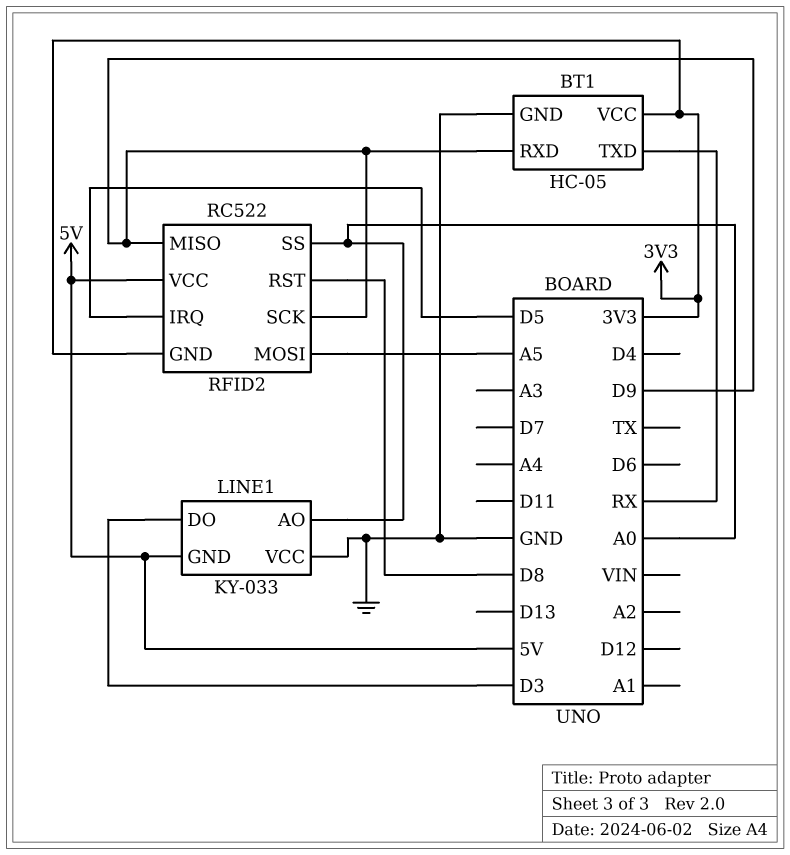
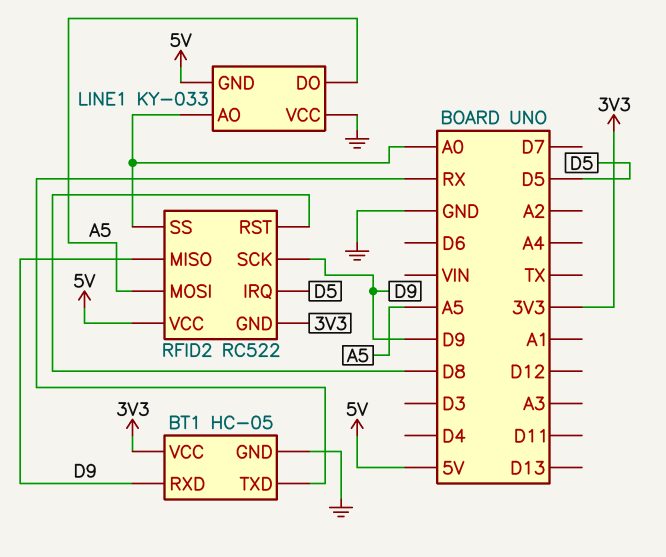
LINE1 pin DO: D3 -> A5

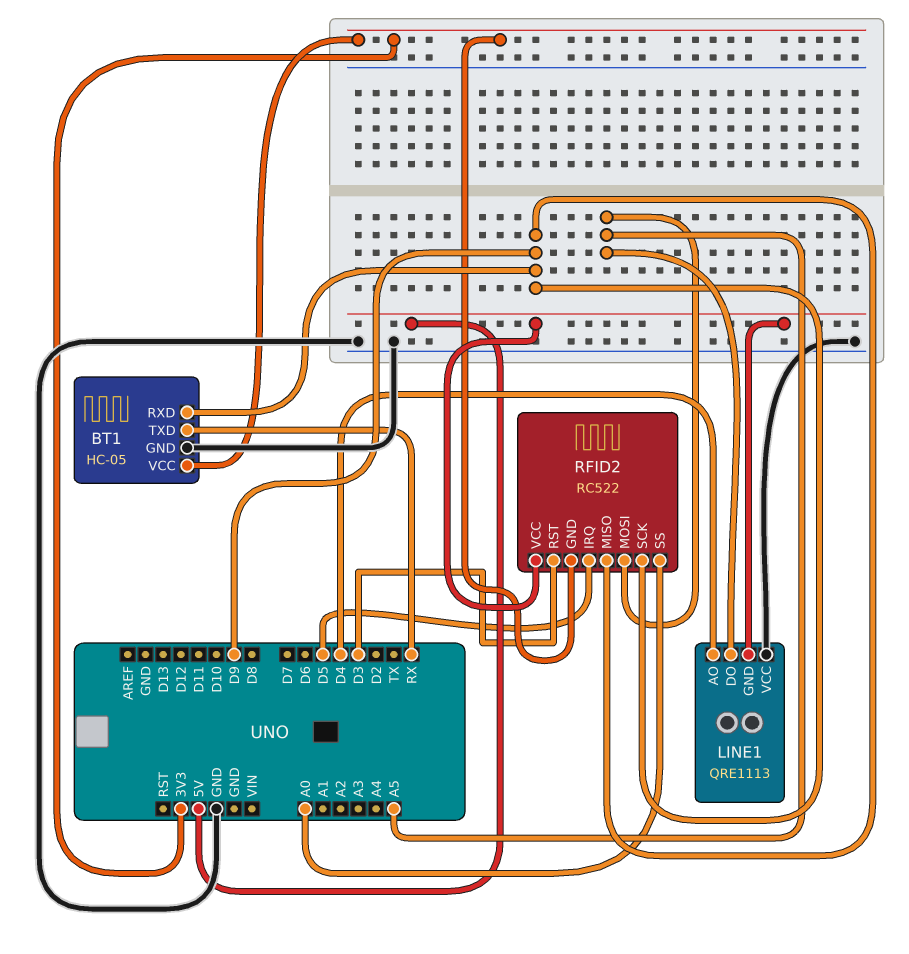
LINE1: KY-033 -> QRE1113
LINE1 pin AO: A0 -> D4
RFID2 pin RST: D8 -> D3

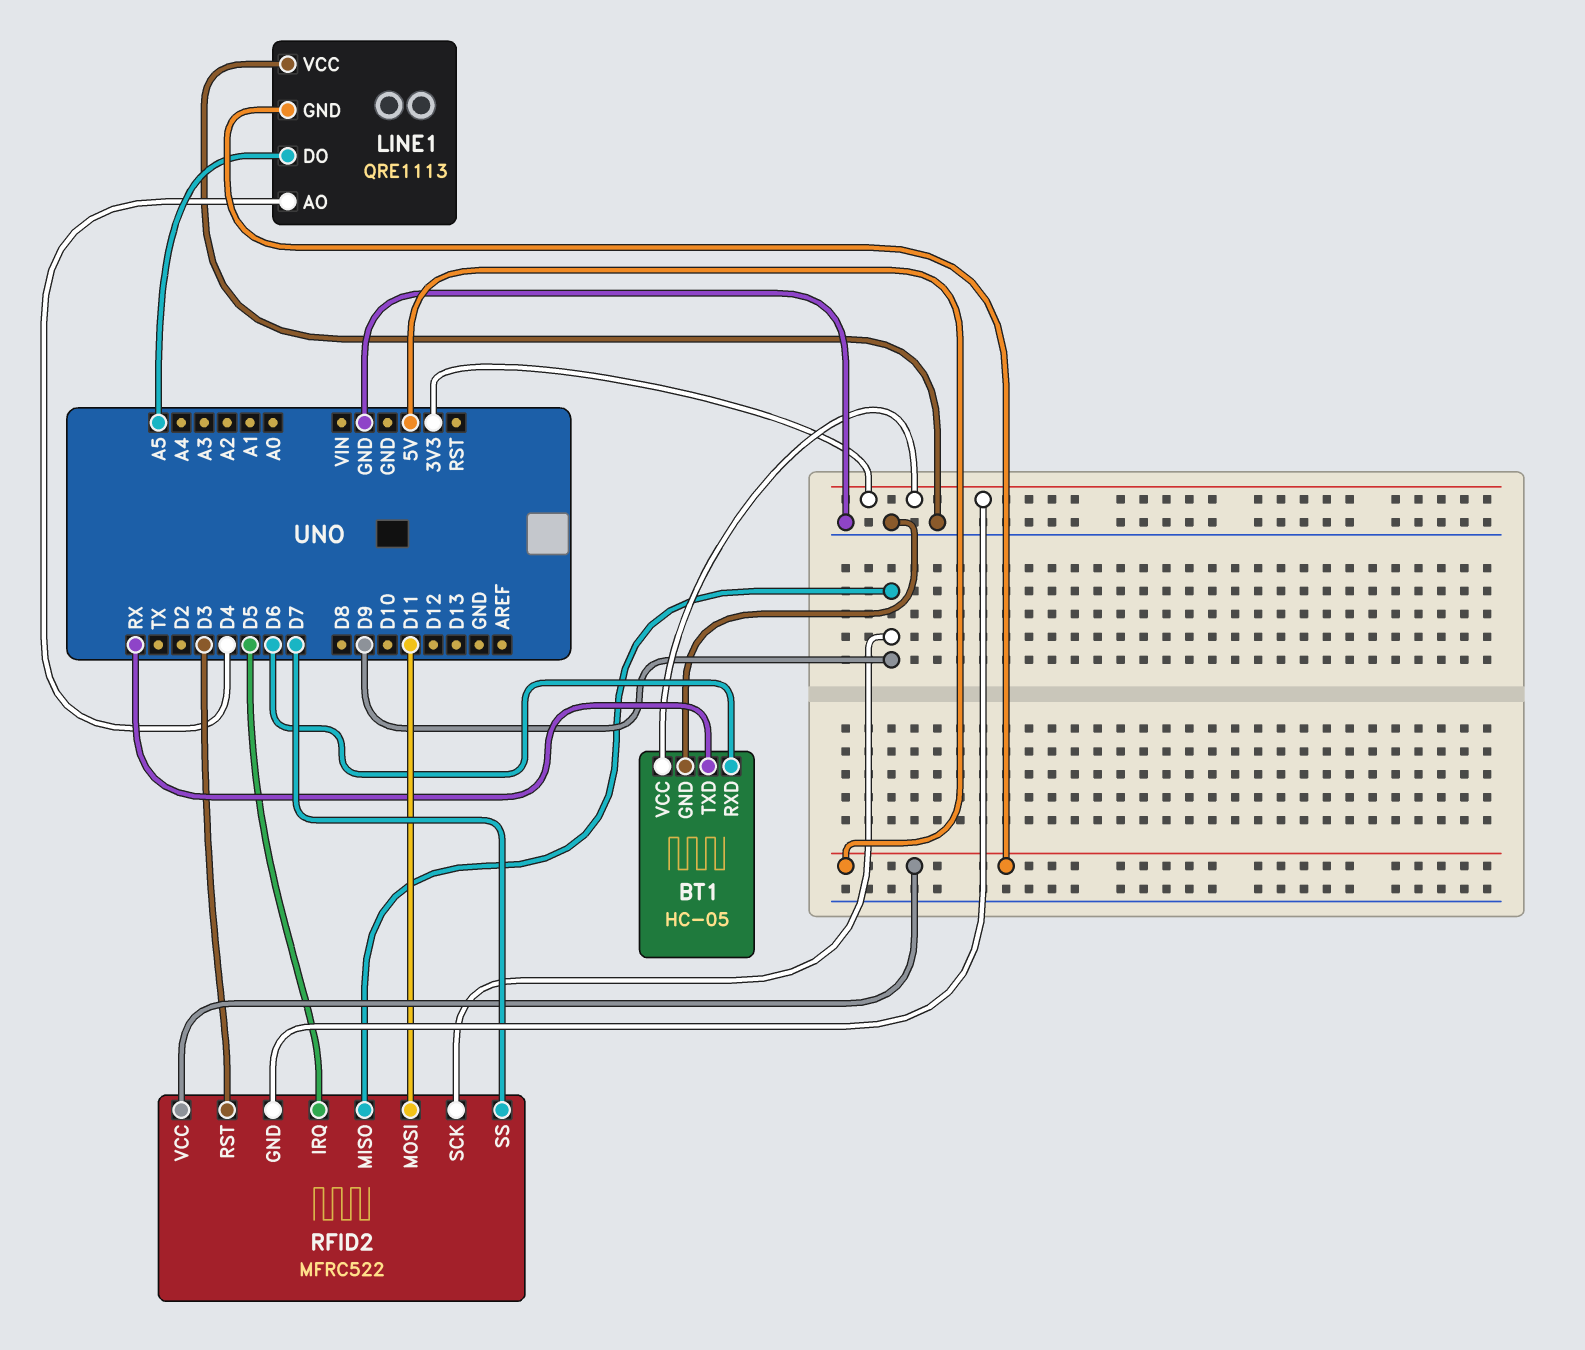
BT1 pin RXD: D9 -> D6
RFID2: RC522 -> MFRC522
RFID2 pin MOSI: A5 -> D11
RFID2 pin SS: A0 -> D7

